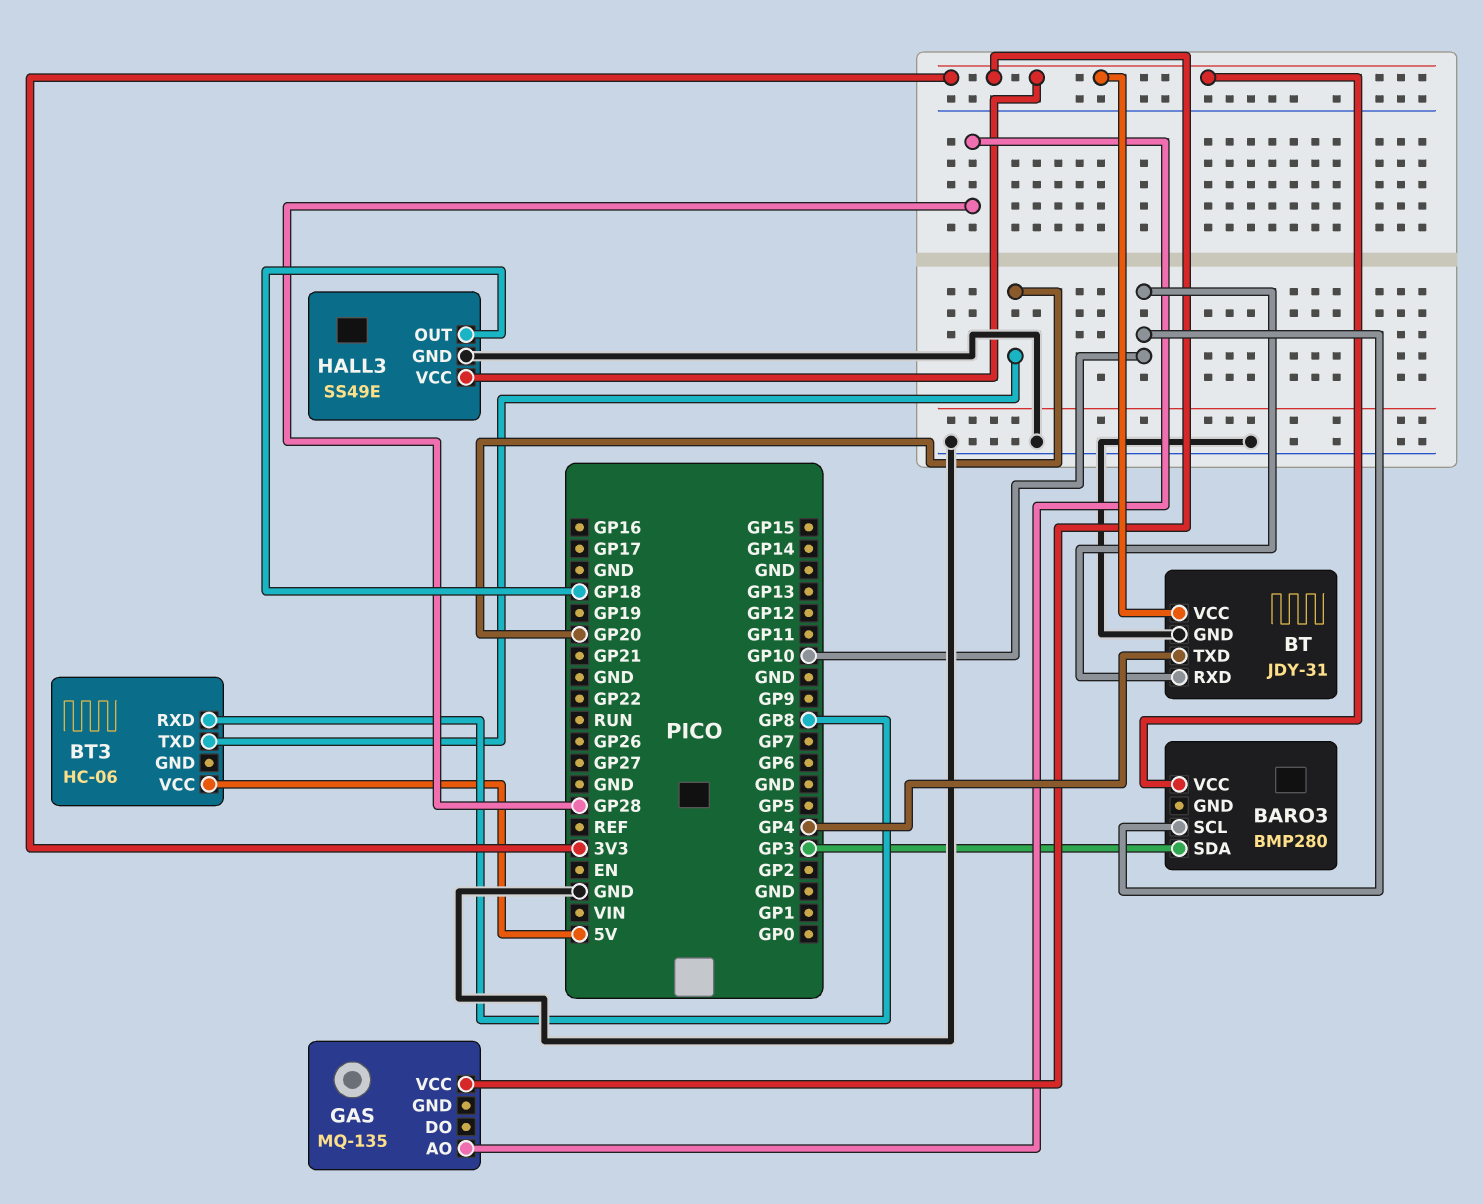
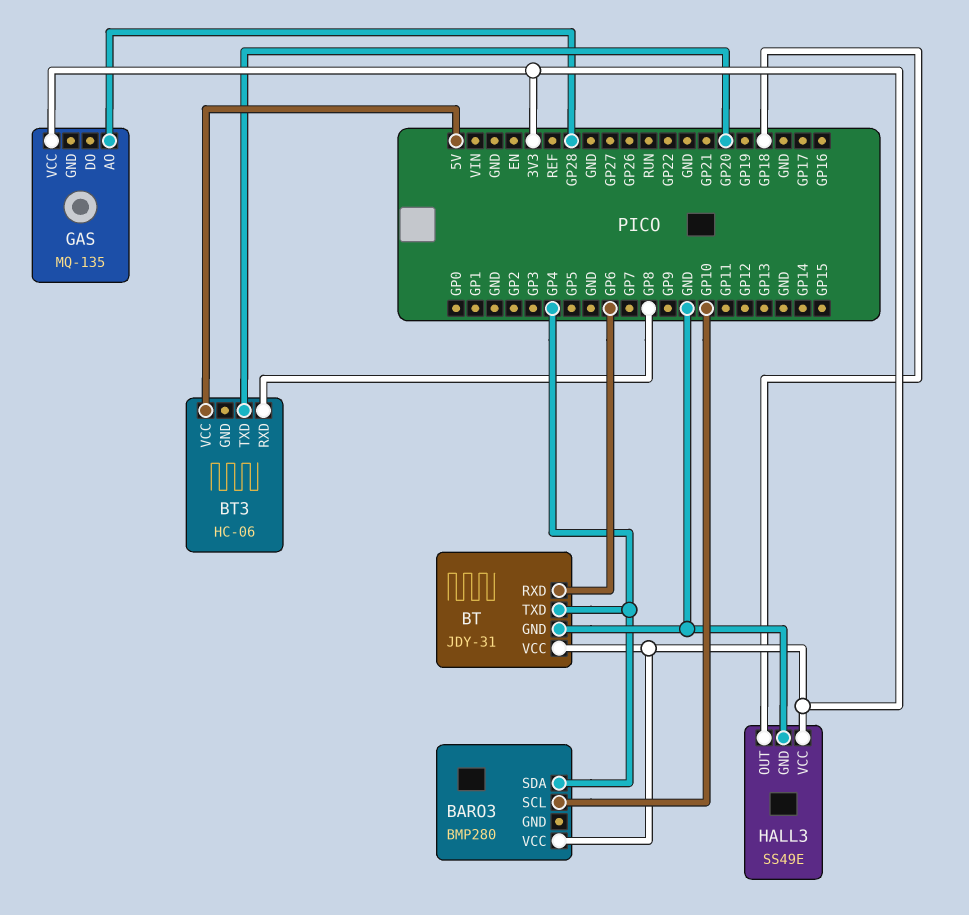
BARO3 pin SDA: GP3 -> GP4
BT pin RXD: GP10 -> GP6

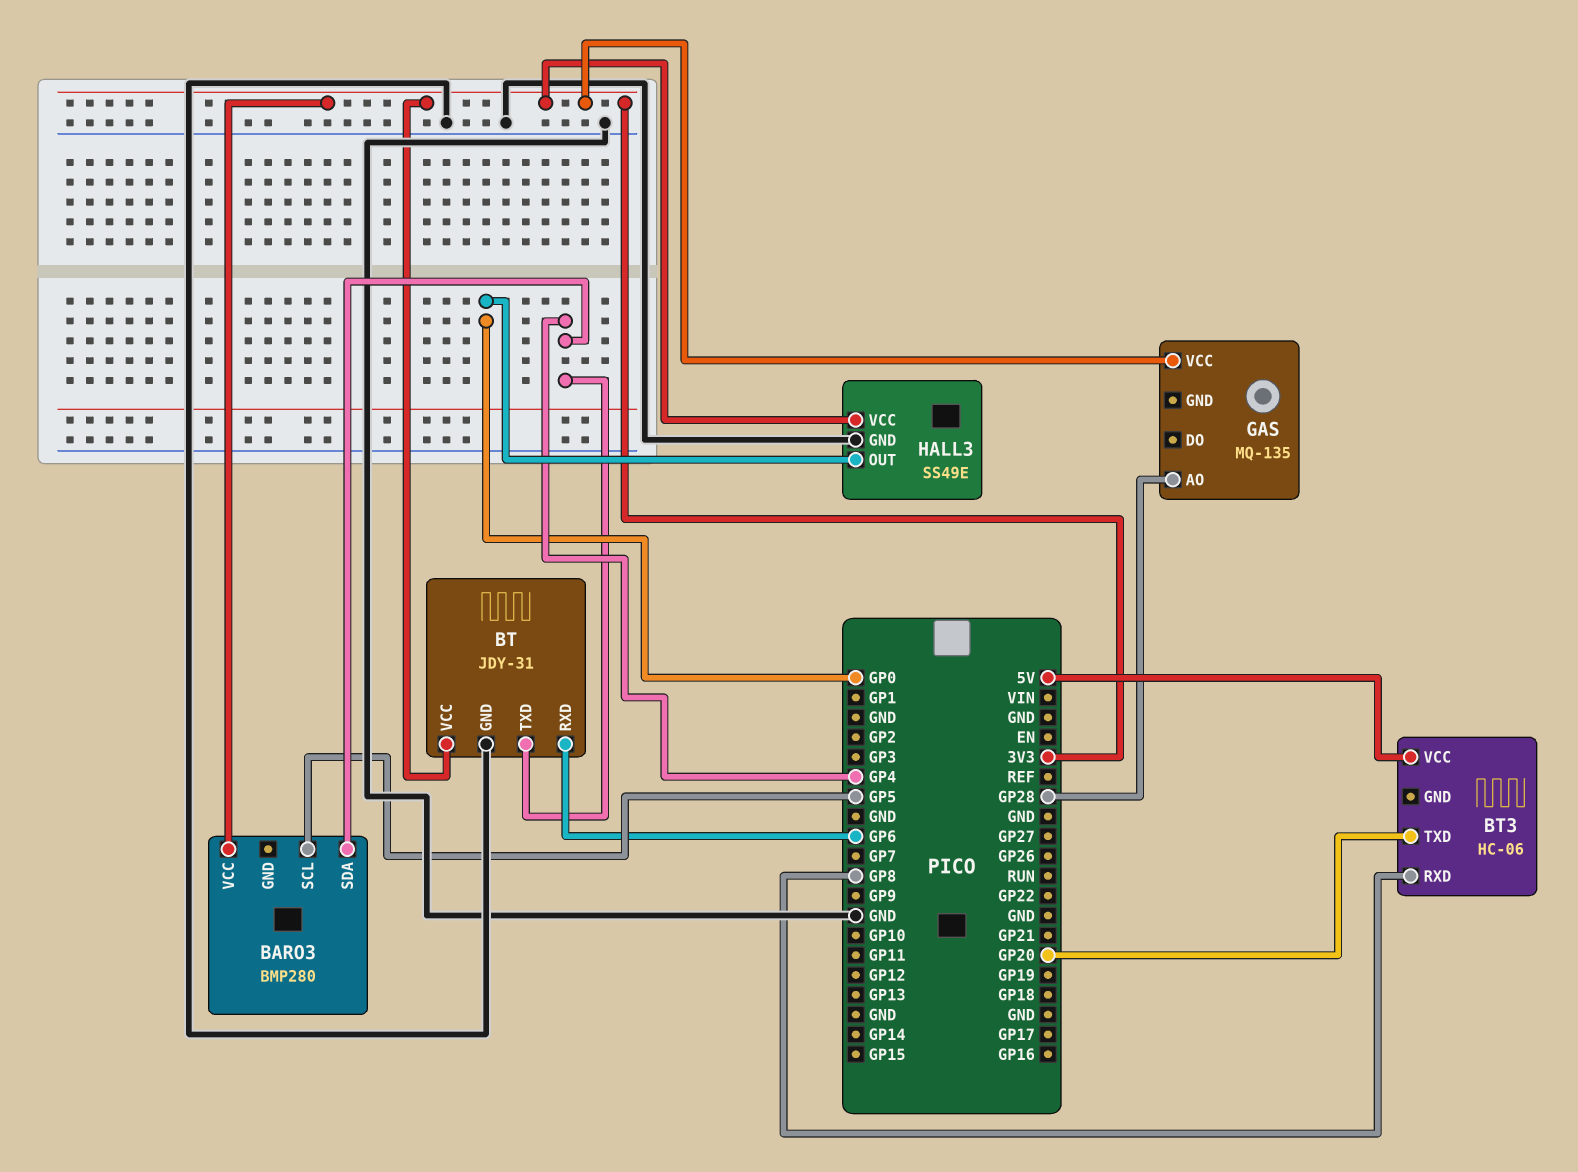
BARO3 pin SCL: GP10 -> GP5
HALL3 pin OUT: GP18 -> GP0

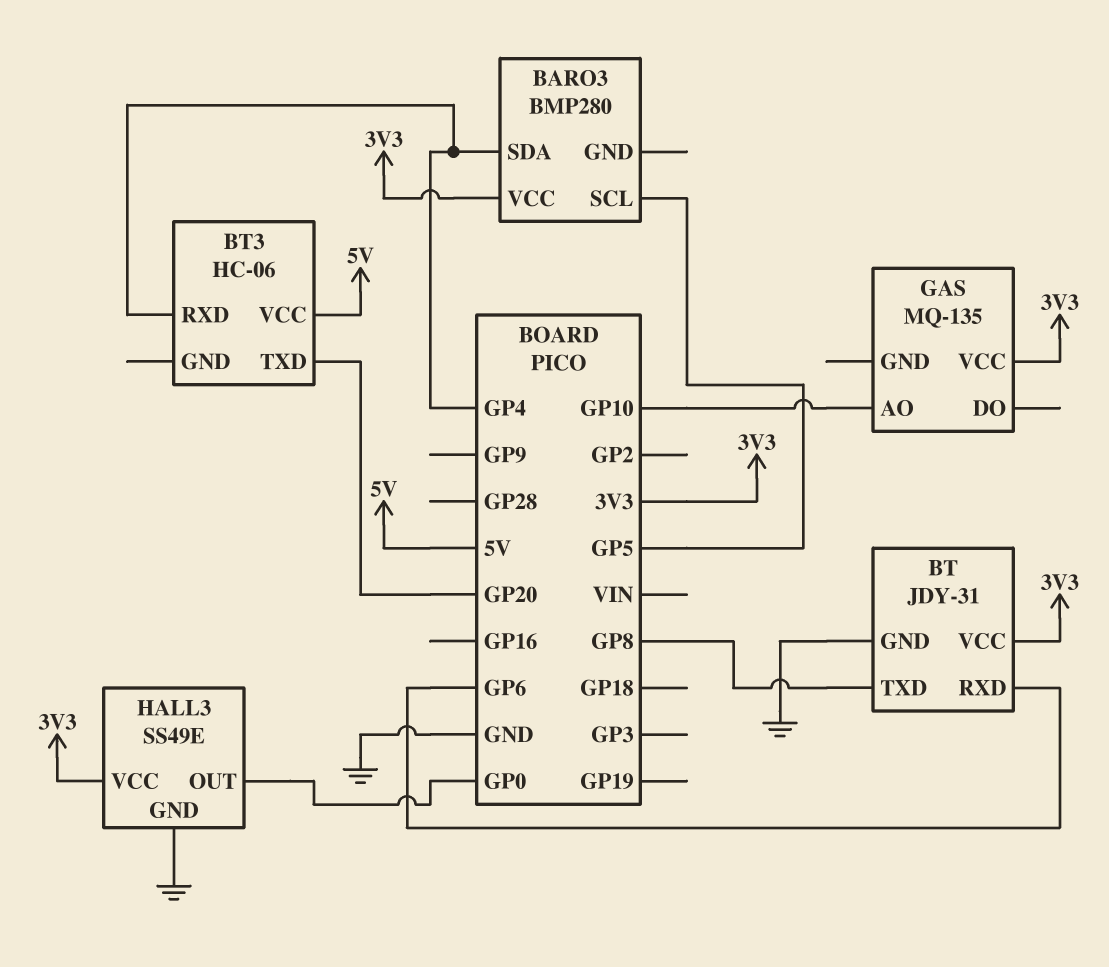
BT pin TXD: GP4 -> GP8
BT3 pin RXD: GP8 -> GP4
GAS pin AO: GP28 -> GP10

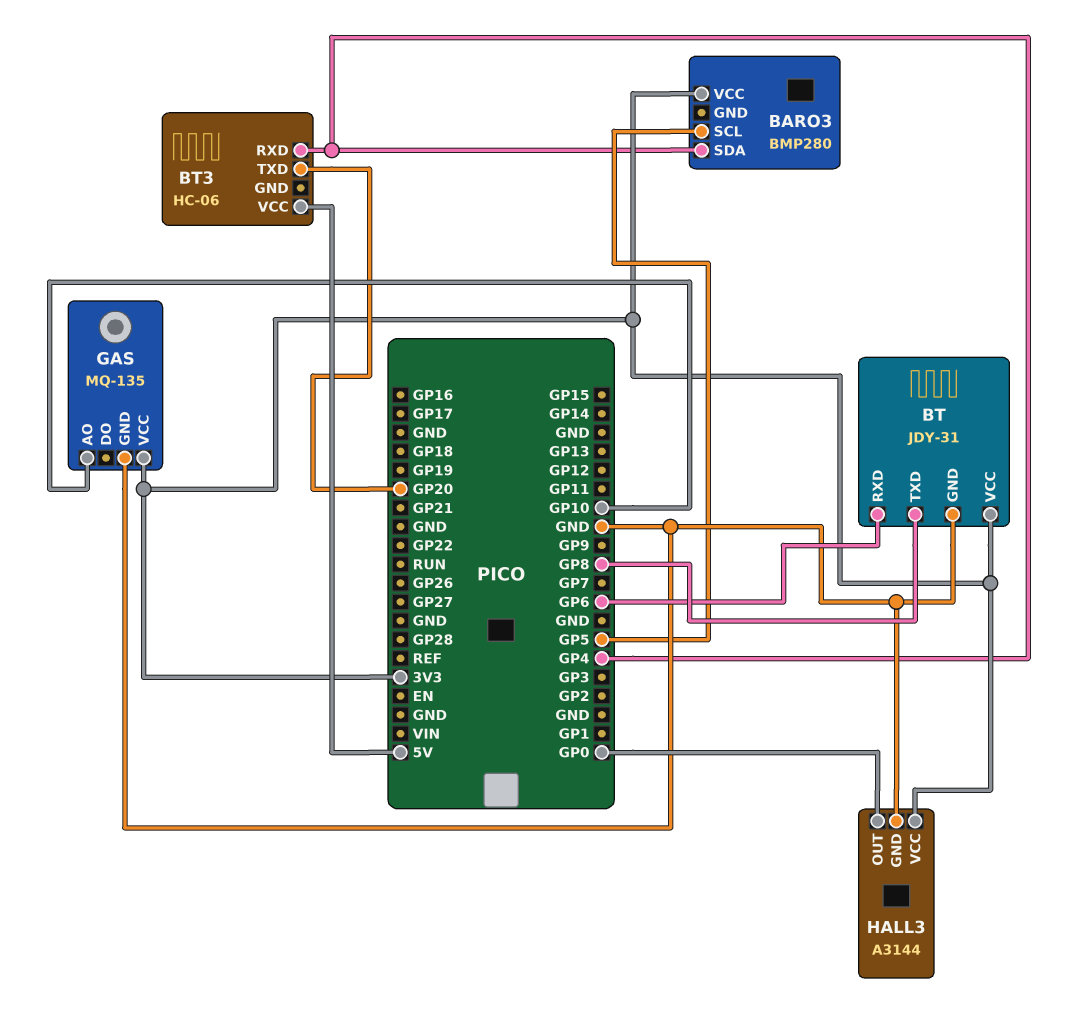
GAS pin GND: none -> GND
HALL3: SS49E -> A3144

